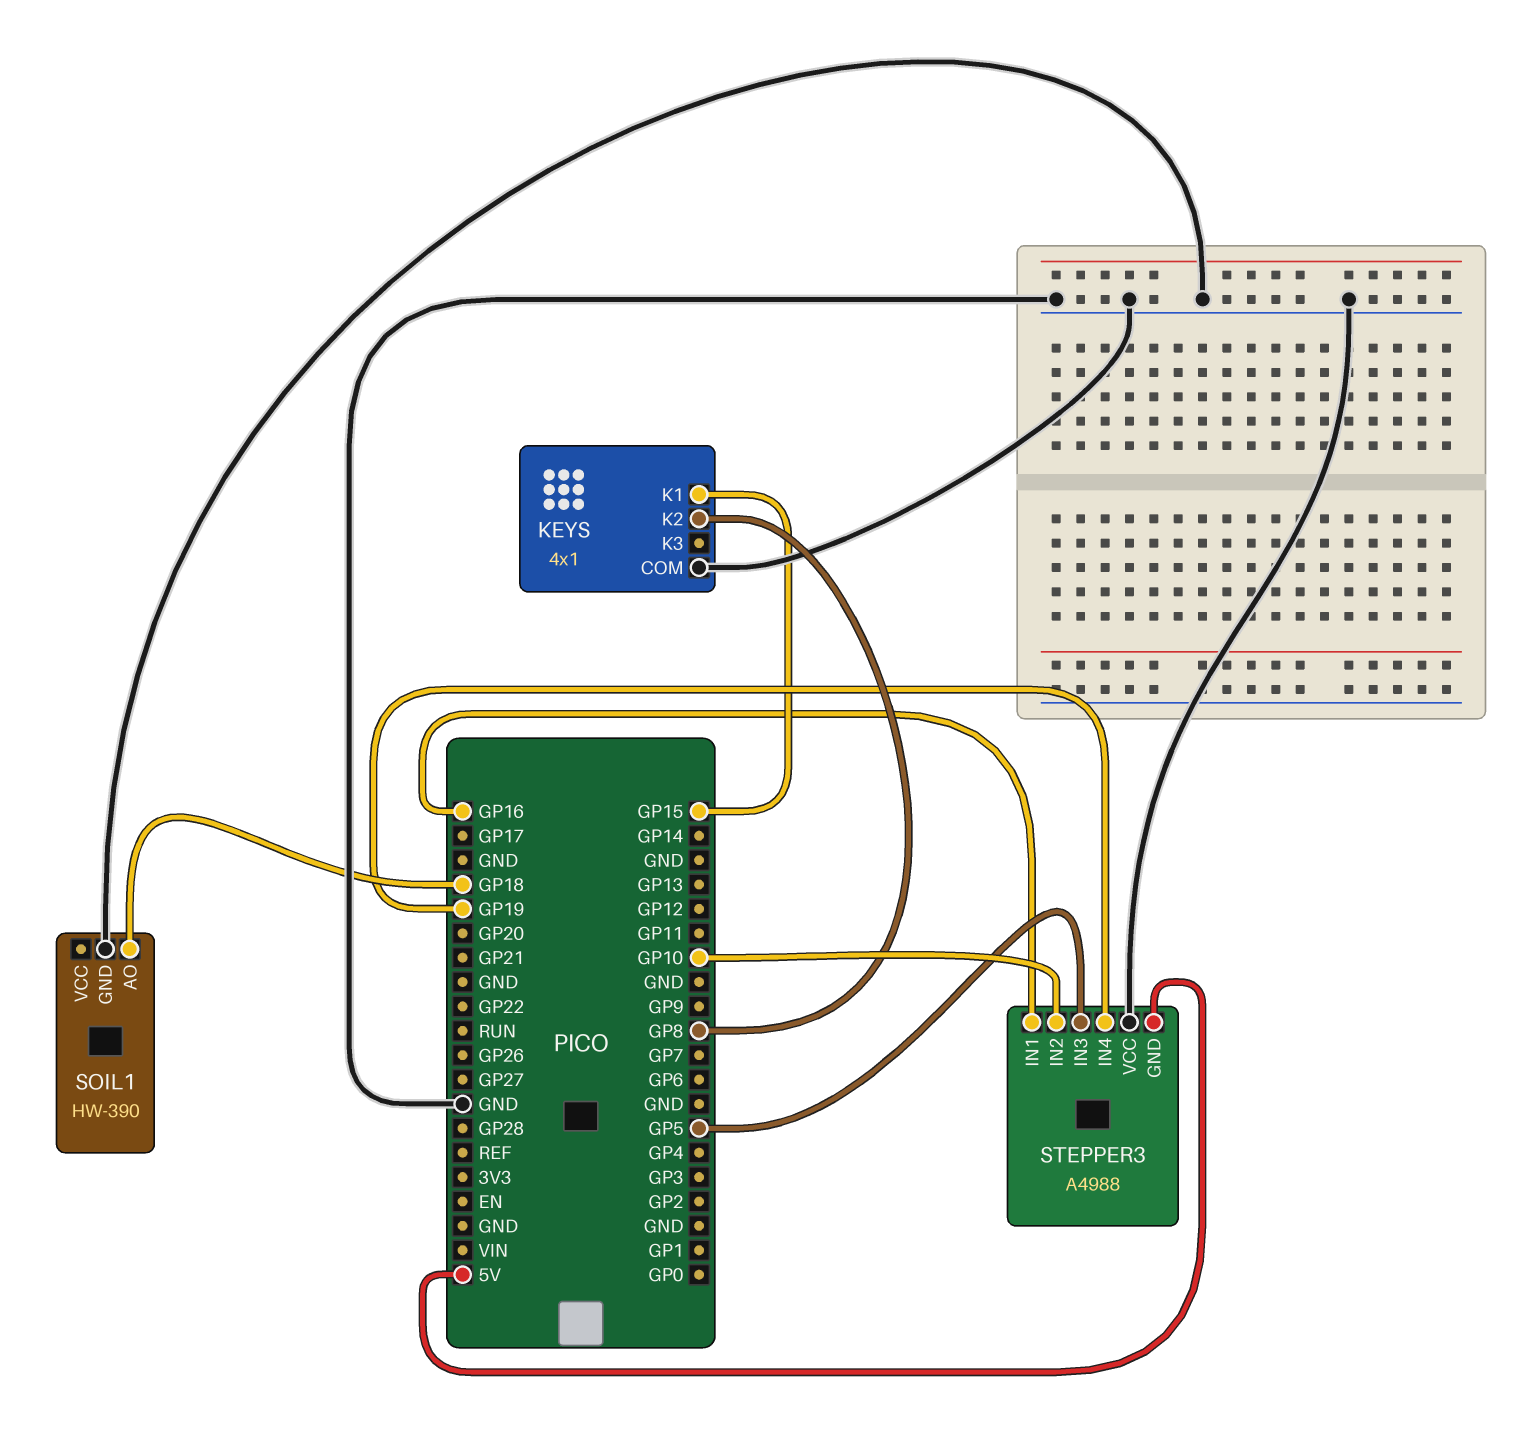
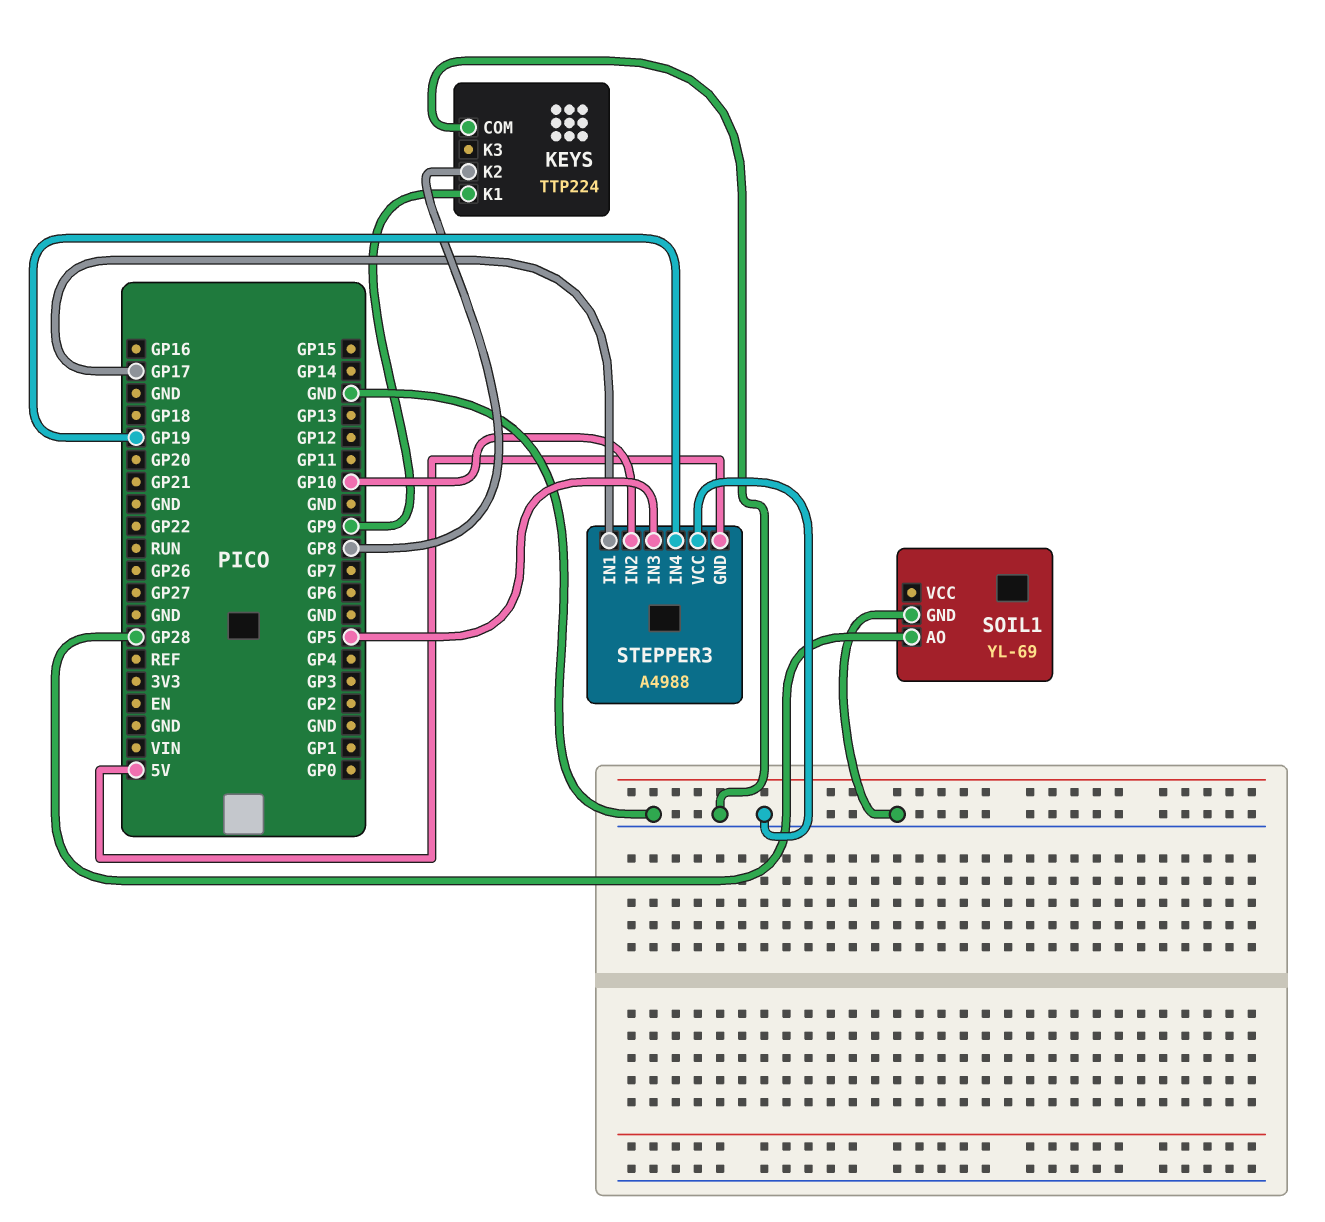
KEYS: 4x1 -> TTP224
KEYS pin K1: GP15 -> GP9
SOIL1: HW-390 -> YL-69
SOIL1 pin AO: GP18 -> GP28
STEPPER3 pin IN1: GP16 -> GP17

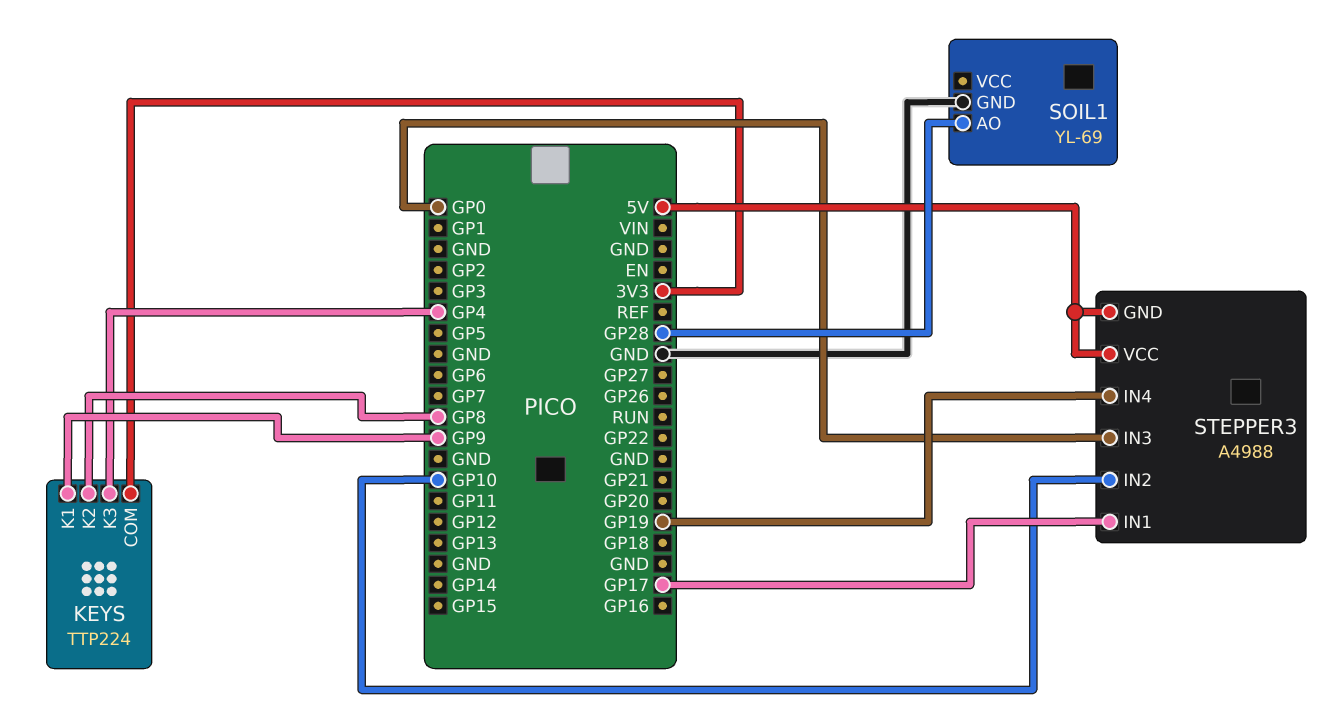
KEYS pin COM: GND -> 3V3
KEYS pin K3: none -> GP4
STEPPER3 pin IN3: GP5 -> GP0
STEPPER3 pin VCC: GND -> 5V

